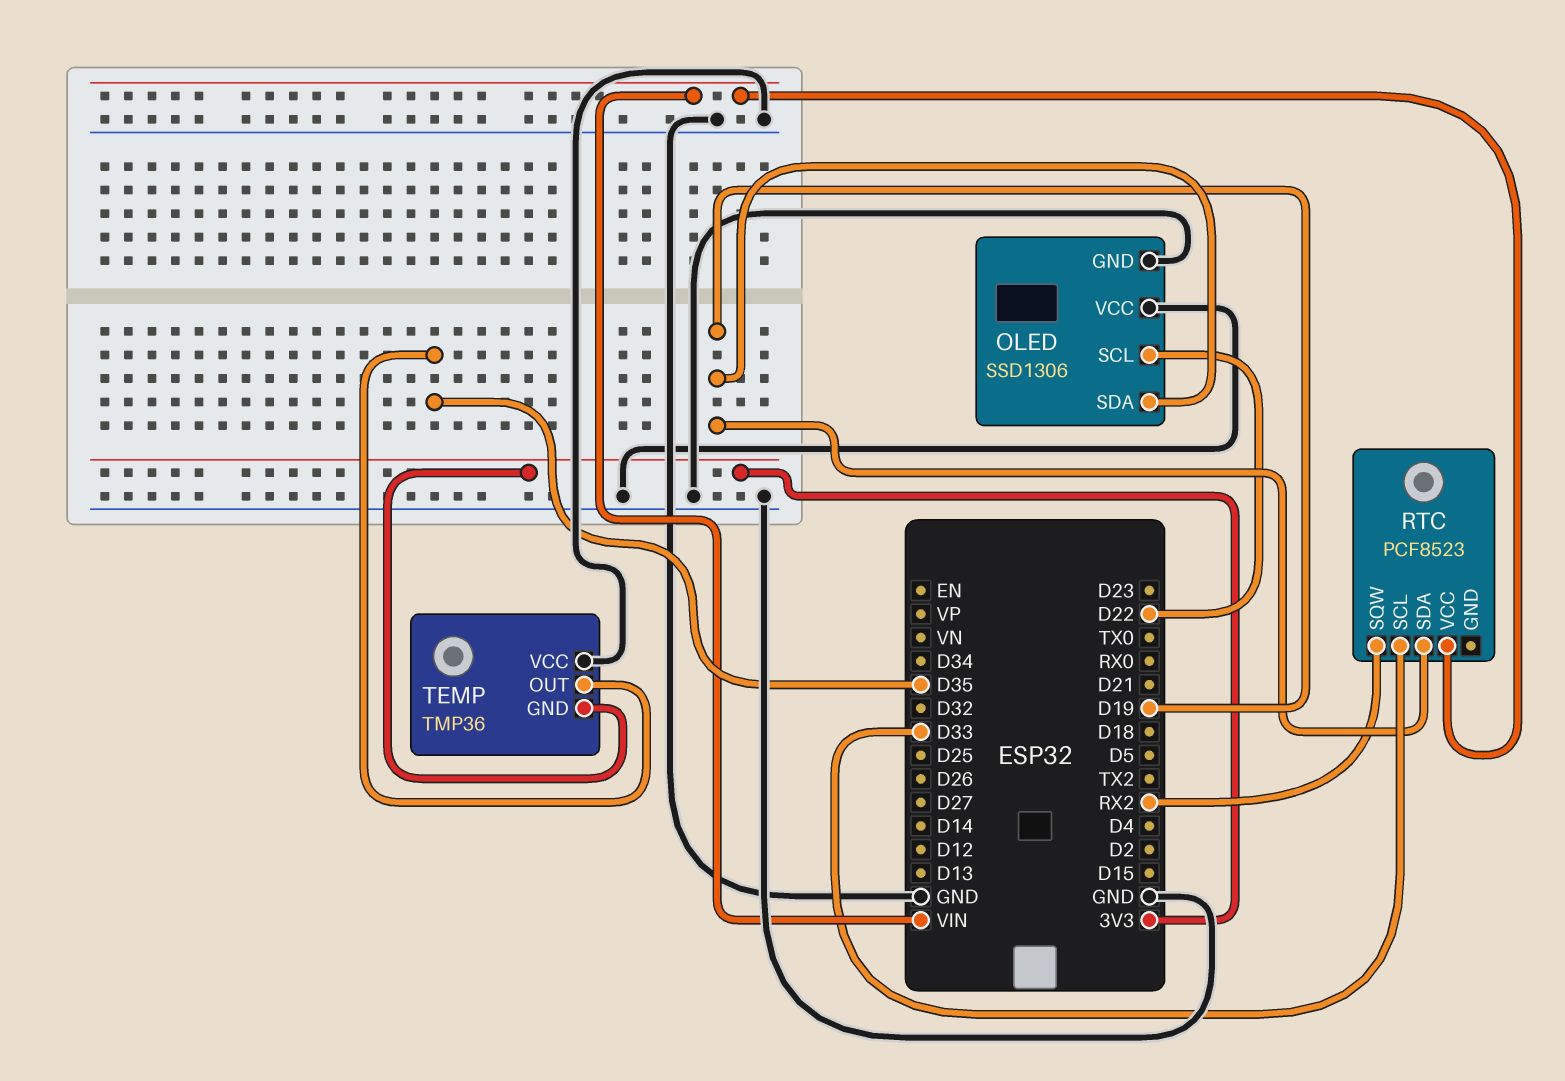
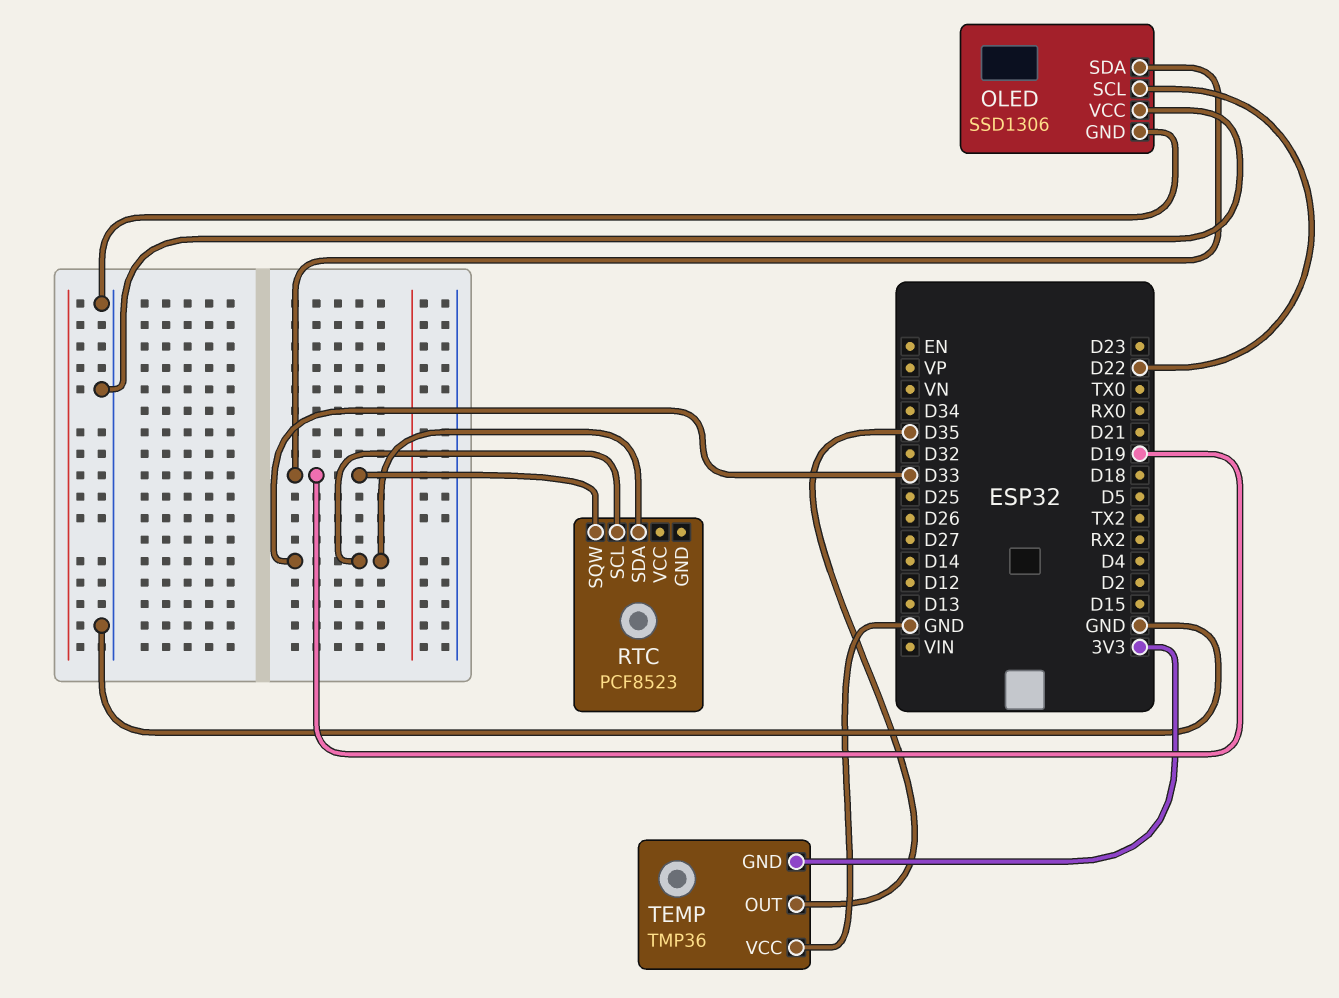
RTC pin SDA: D19 -> D33
RTC pin SQW: RX2 -> D19
RTC pin VCC: VIN -> none

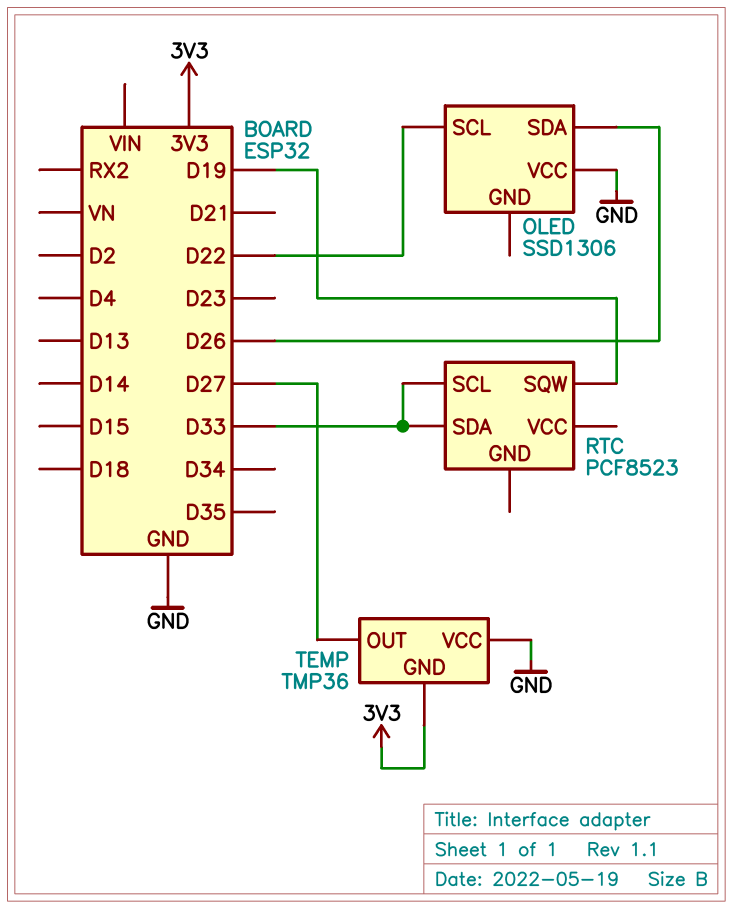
OLED pin GND: GND -> none
OLED pin SDA: D19 -> D26
TEMP pin OUT: D35 -> D27

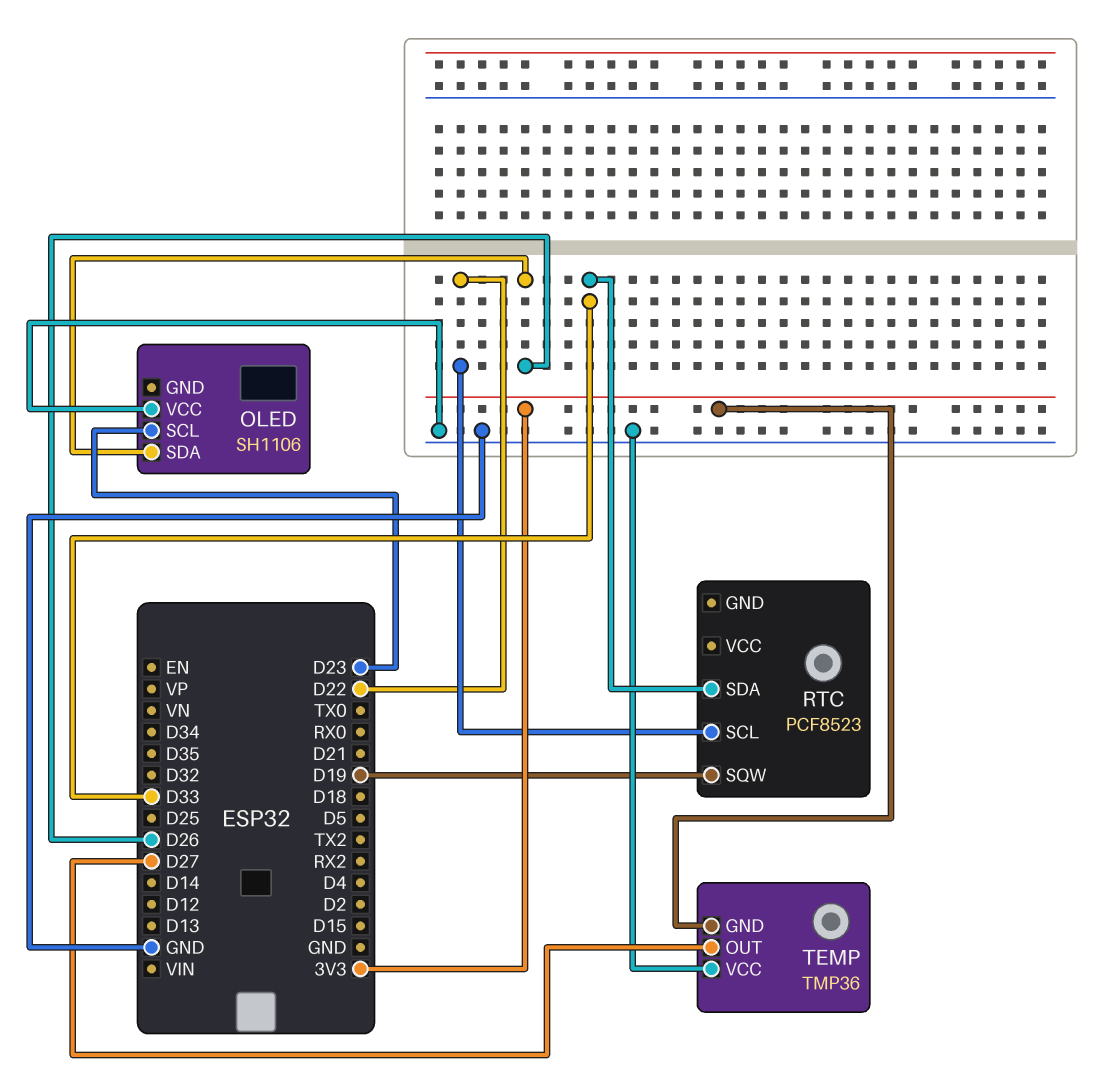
OLED: SSD1306 -> SH1106
OLED pin SCL: D22 -> D23
RTC pin SCL: D33 -> D22

